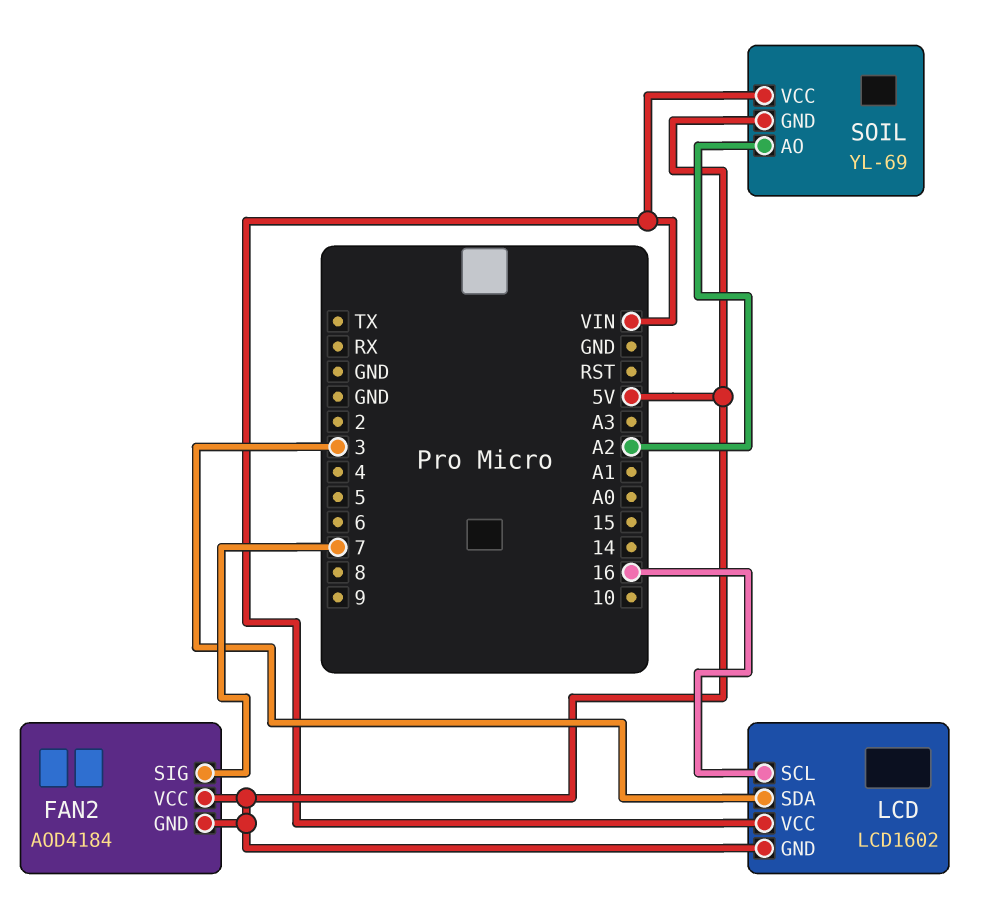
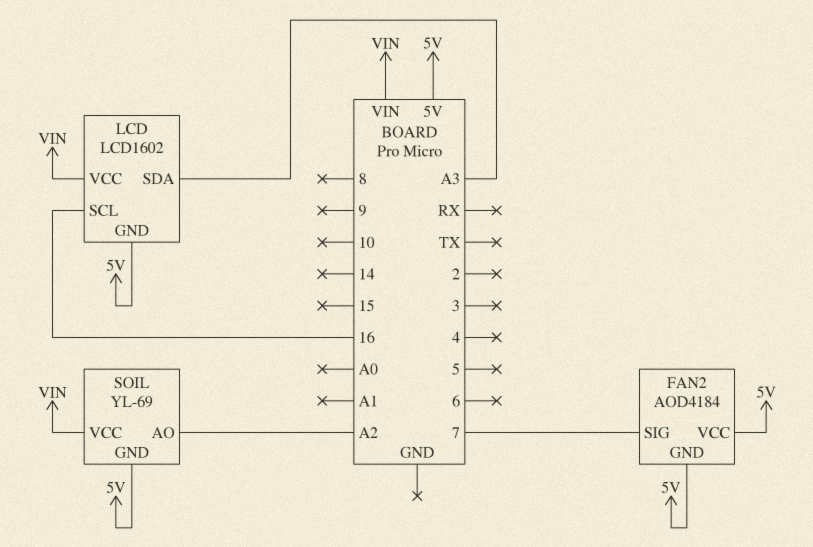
LCD pin SDA: 3 -> A3

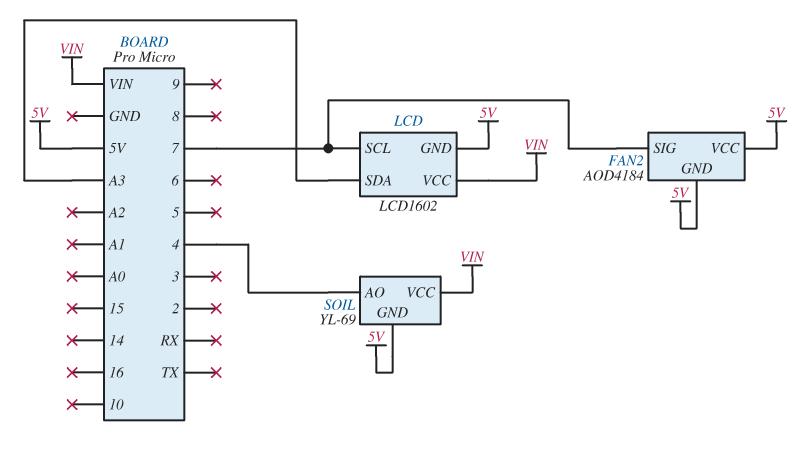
LCD pin SCL: 16 -> 7
SOIL pin AO: A2 -> 4

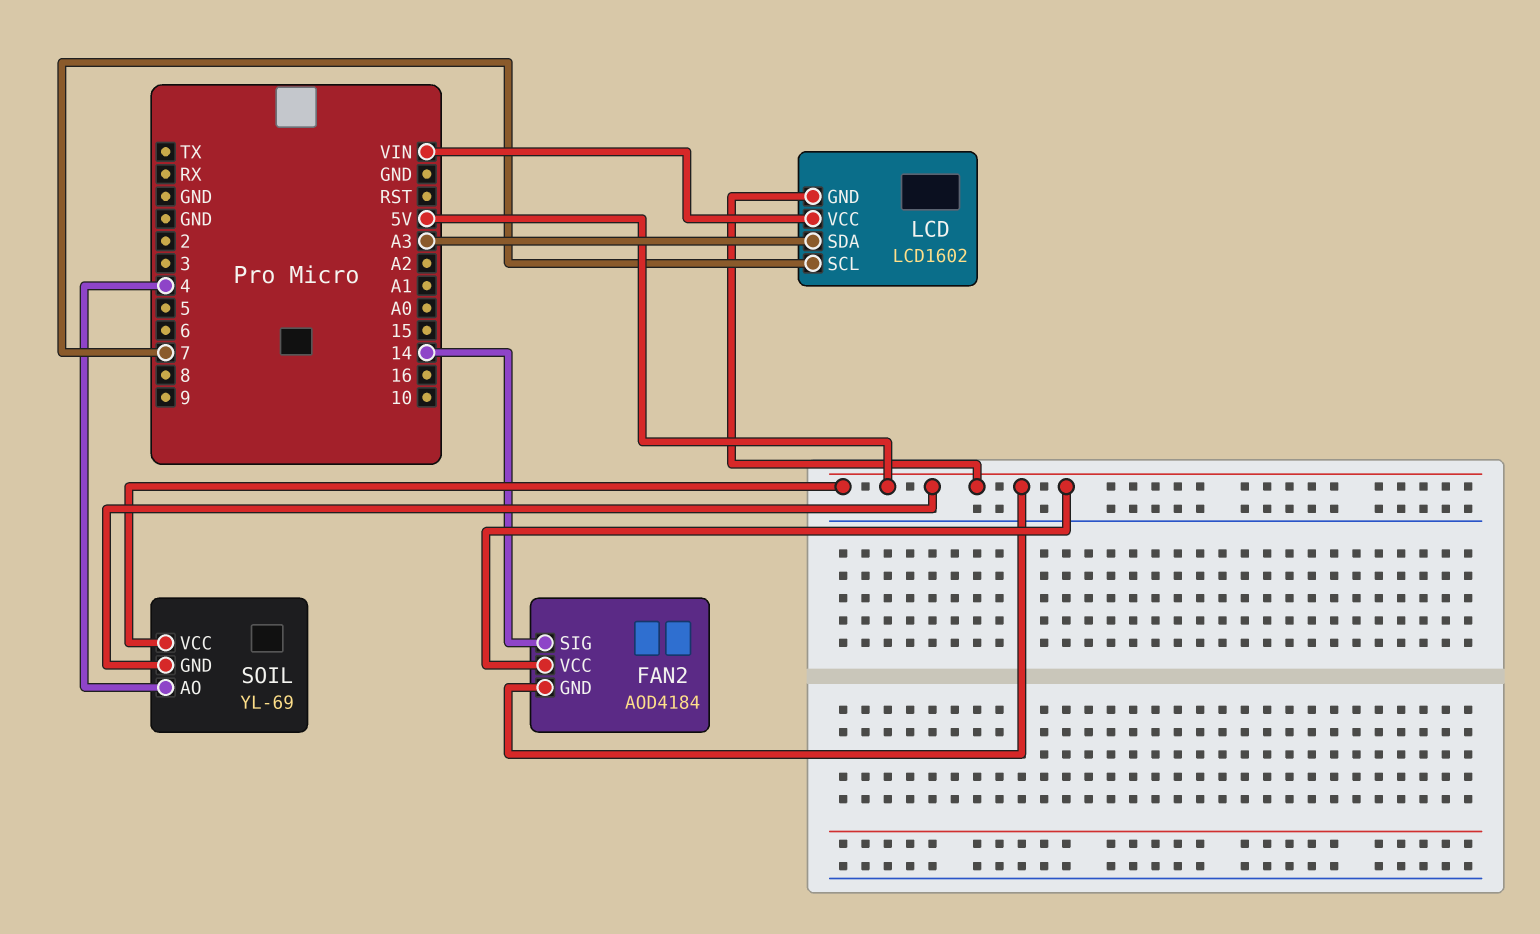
FAN2 pin SIG: 7 -> 14
SOIL pin VCC: VIN -> 5V

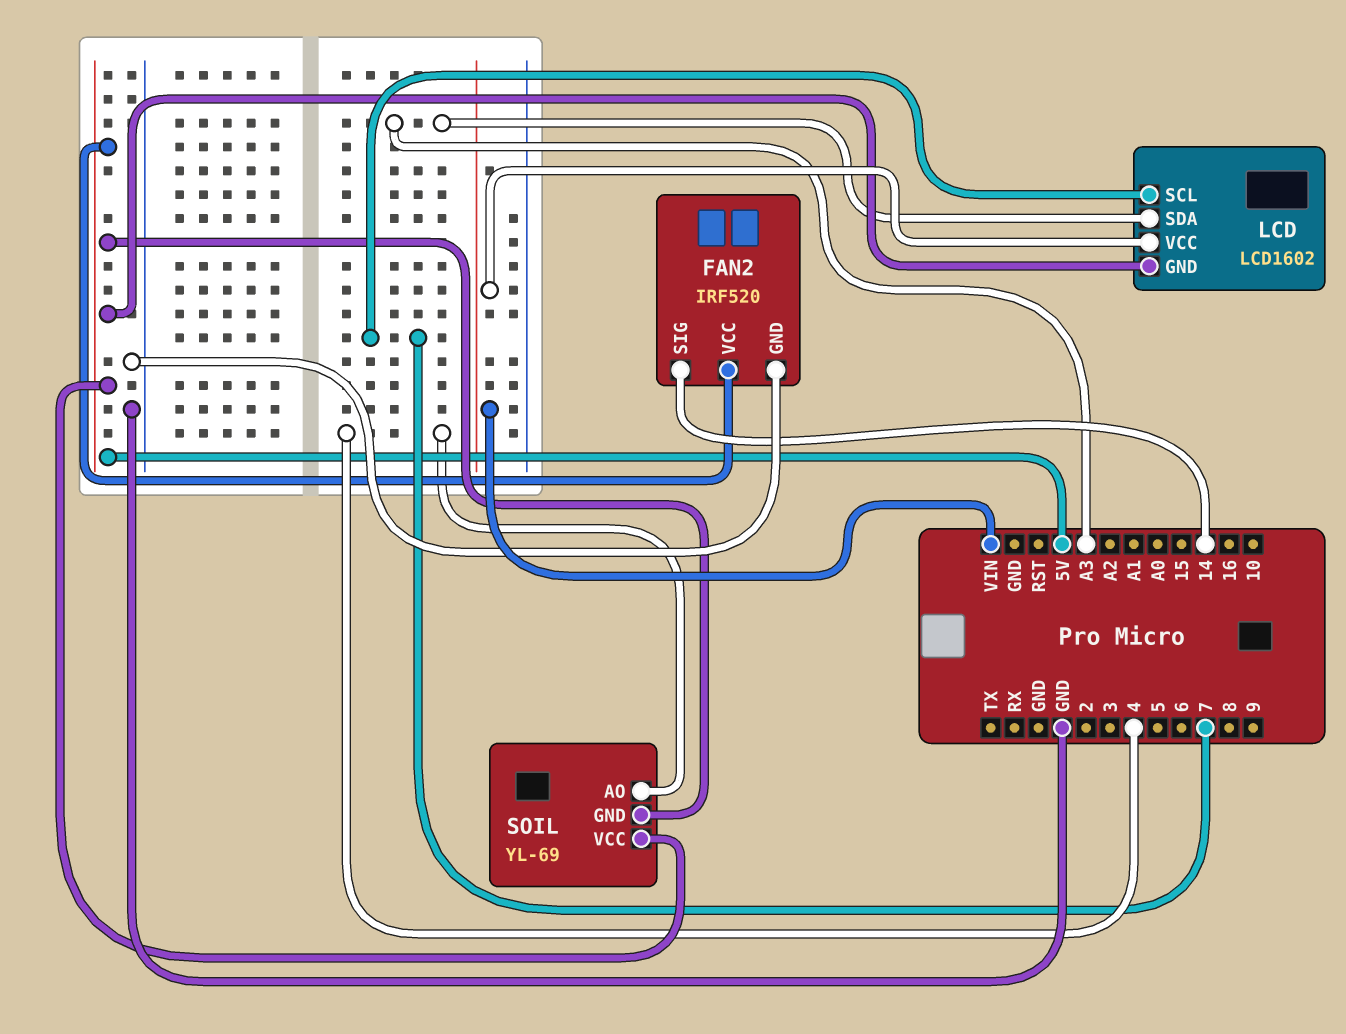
FAN2: AOD4184 -> IRF520
FAN2 pin GND: 5V -> GND

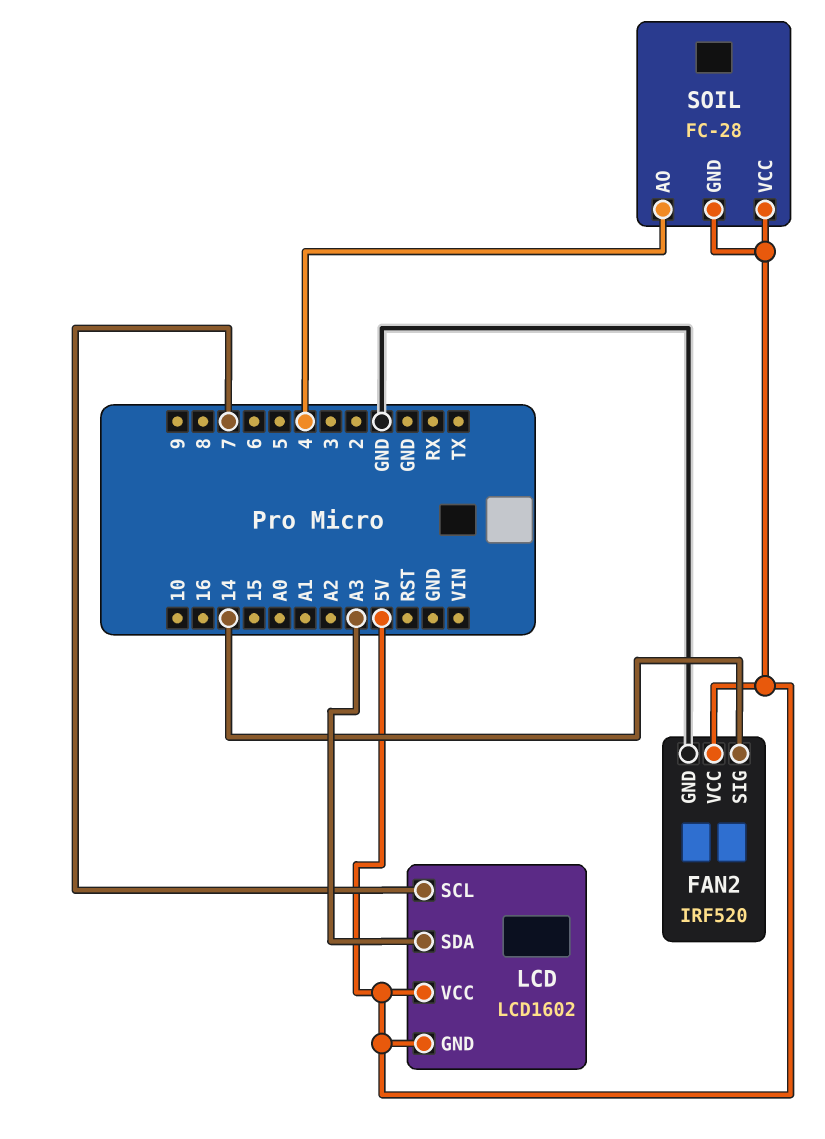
LCD pin VCC: VIN -> 5V
SOIL: YL-69 -> FC-28

